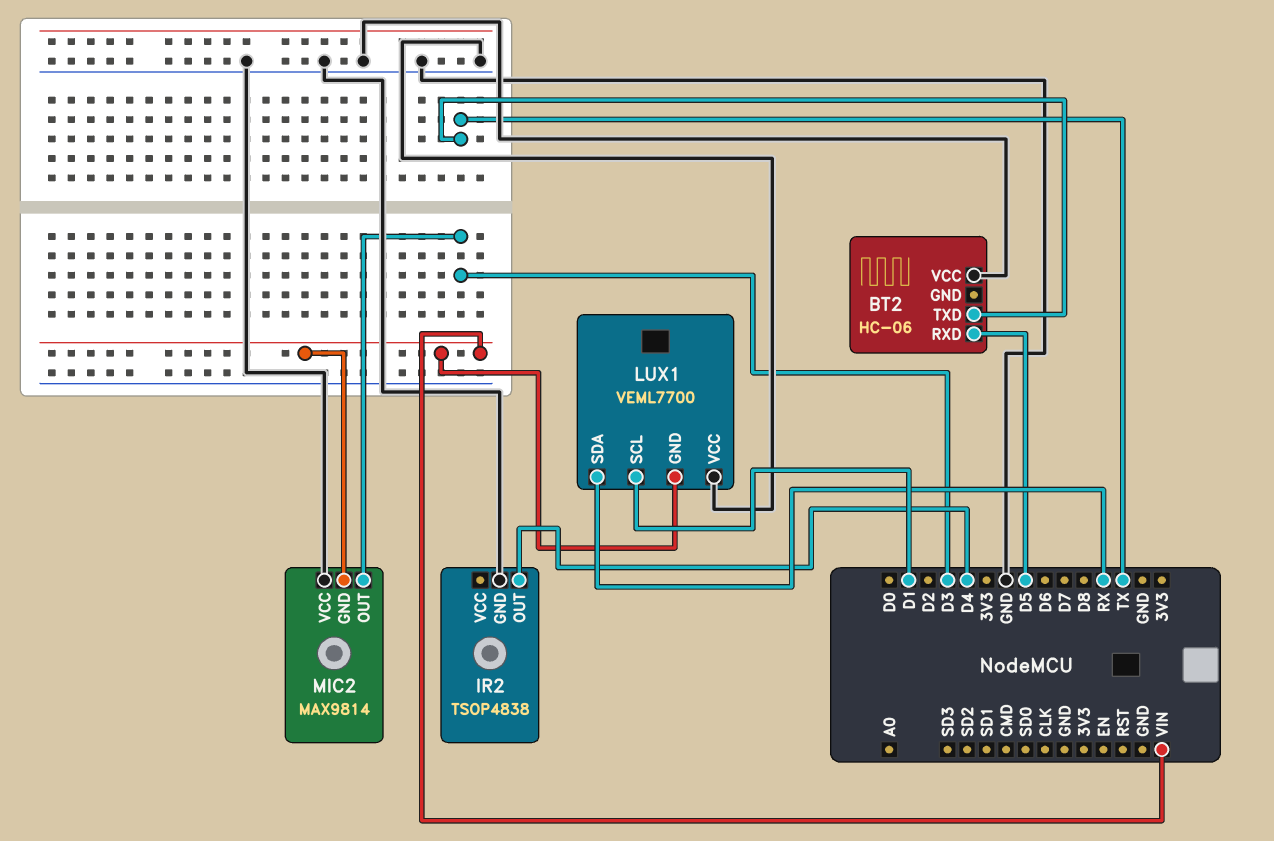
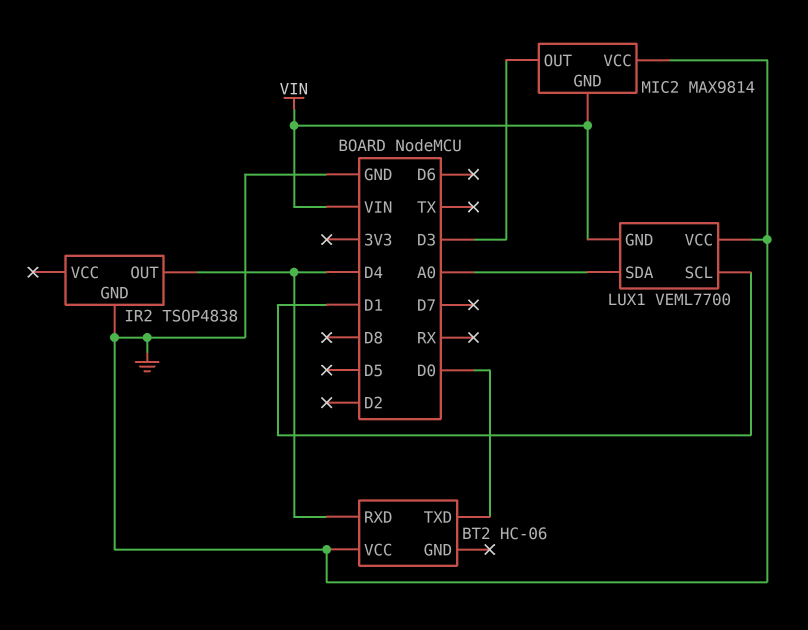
BT2 pin RXD: D5 -> D4
BT2 pin TXD: TX -> D0
LUX1 pin SDA: RX -> A0

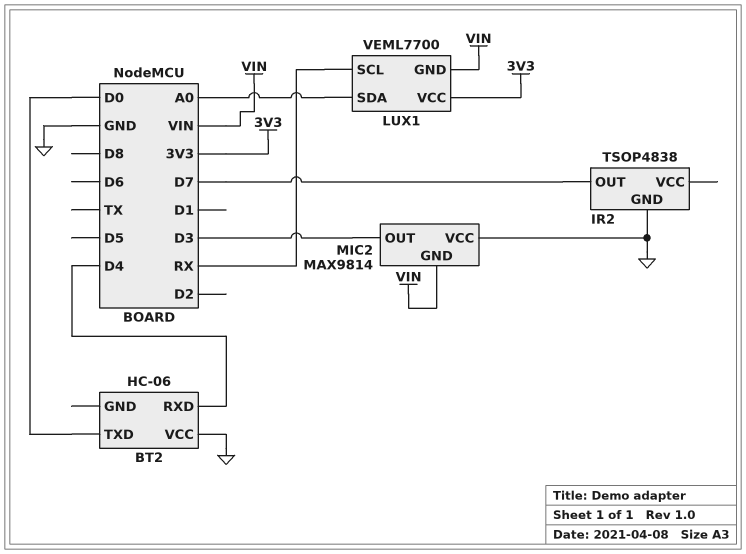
IR2 pin OUT: D4 -> D7
LUX1 pin SCL: D1 -> RX
LUX1 pin VCC: GND -> 3V3

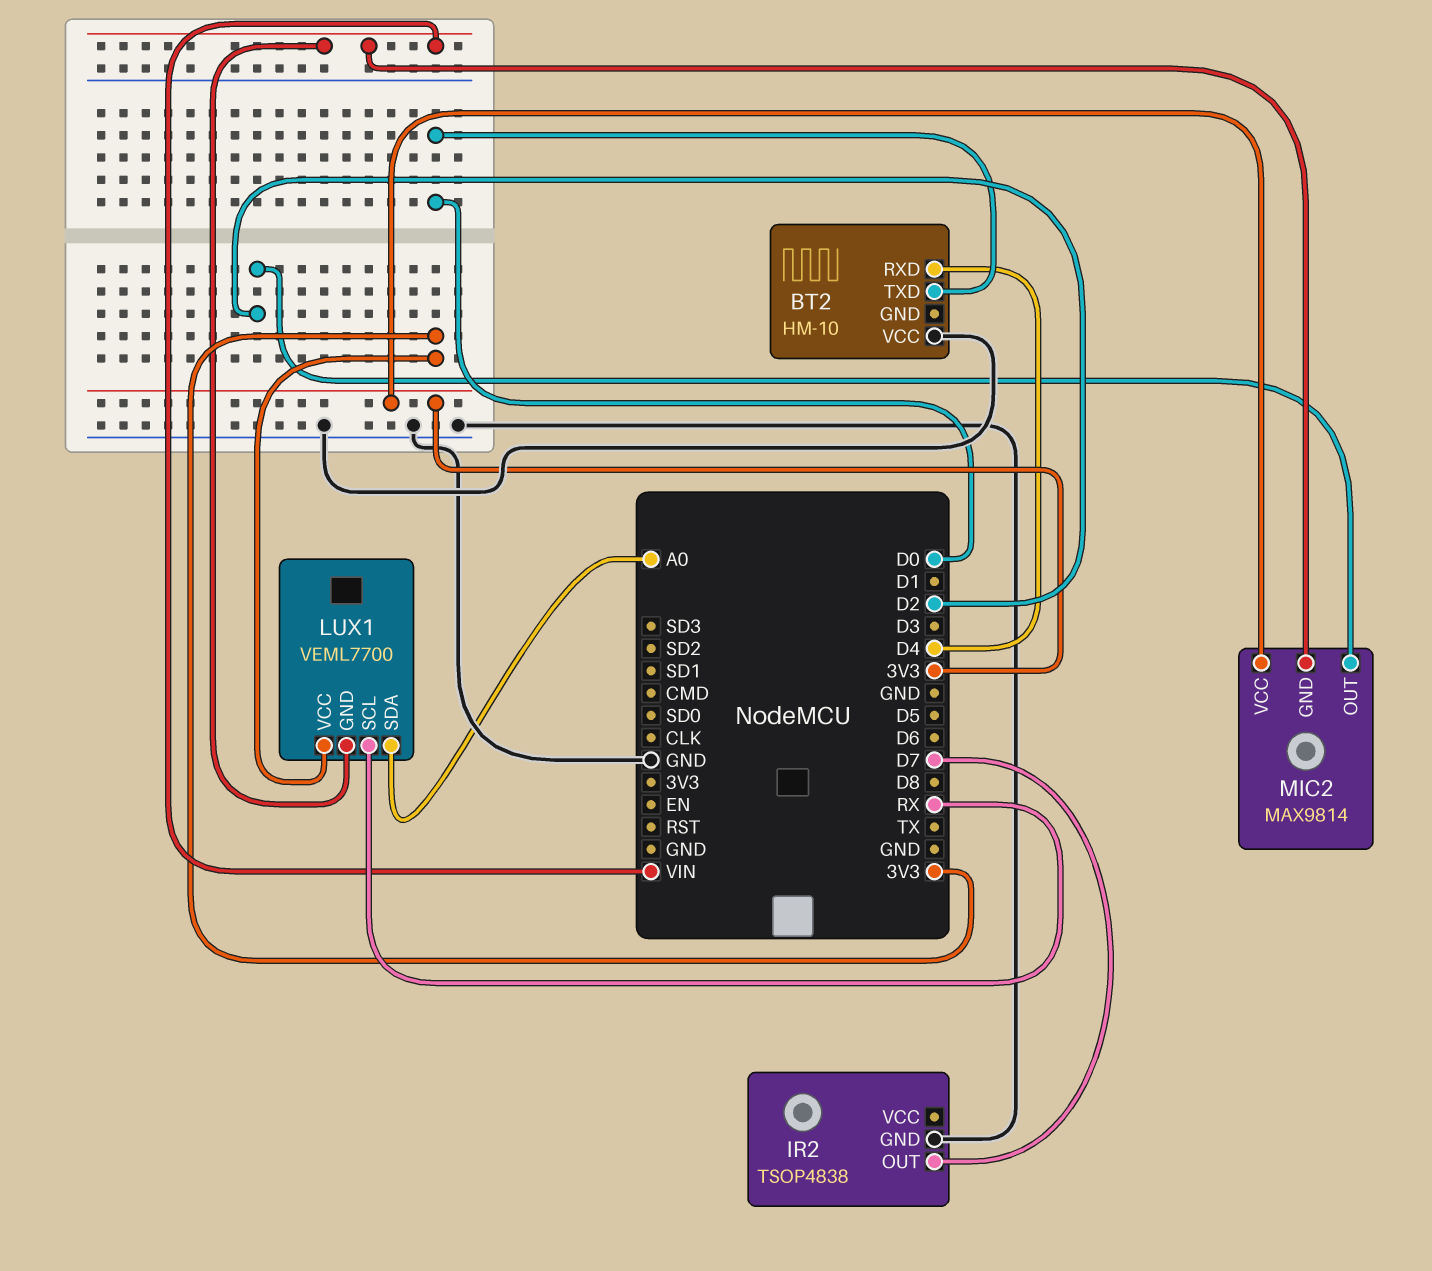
BT2: HC-06 -> HM-10
MIC2 pin OUT: D3 -> D2
MIC2 pin VCC: GND -> 3V3

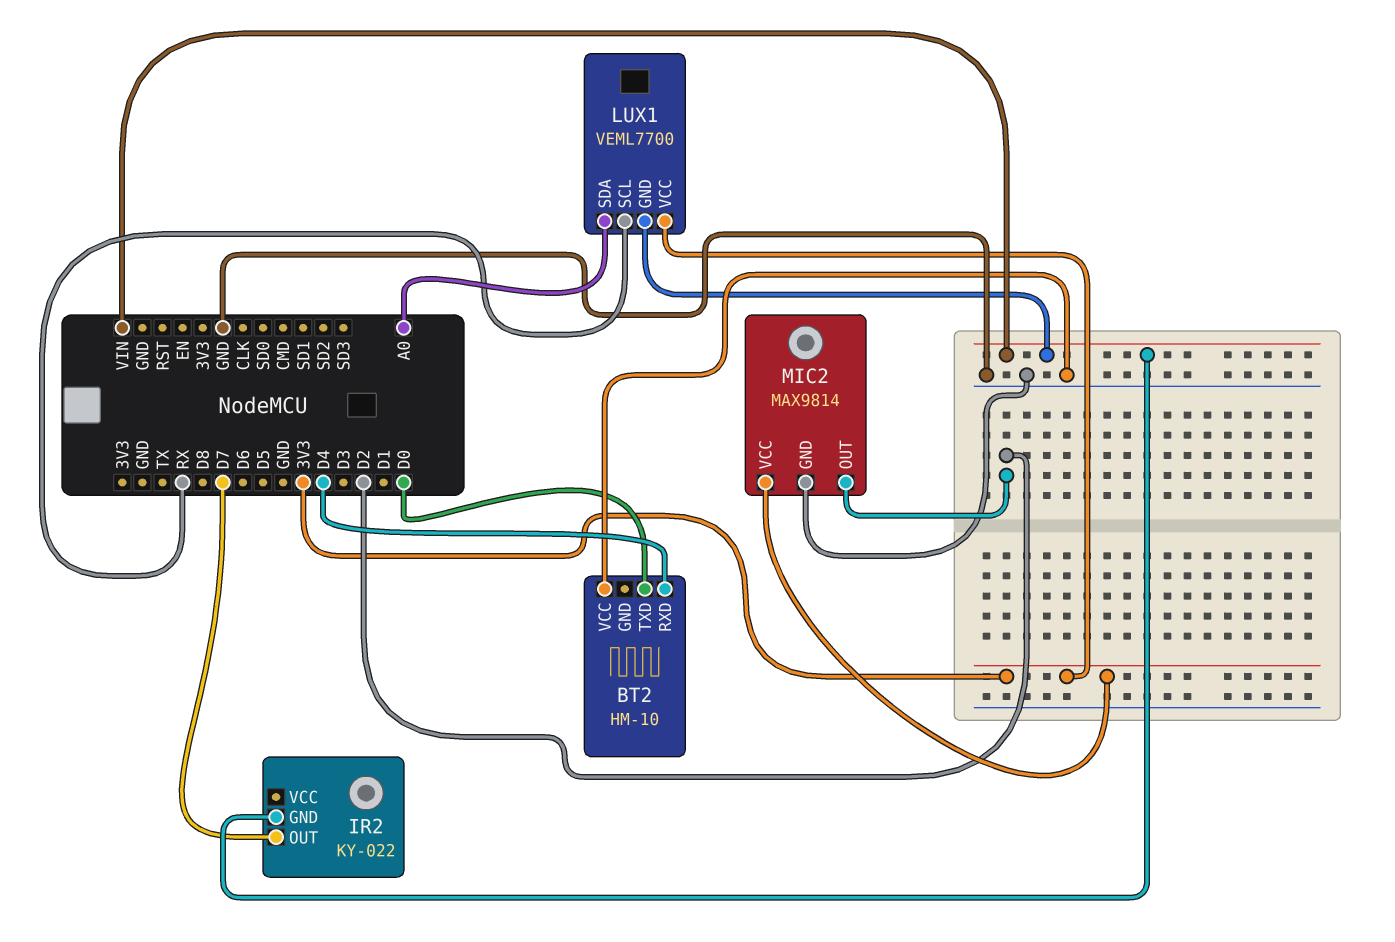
IR2: TSOP4838 -> KY-022
IR2 pin GND: GND -> VIN
MIC2 pin GND: VIN -> GND

